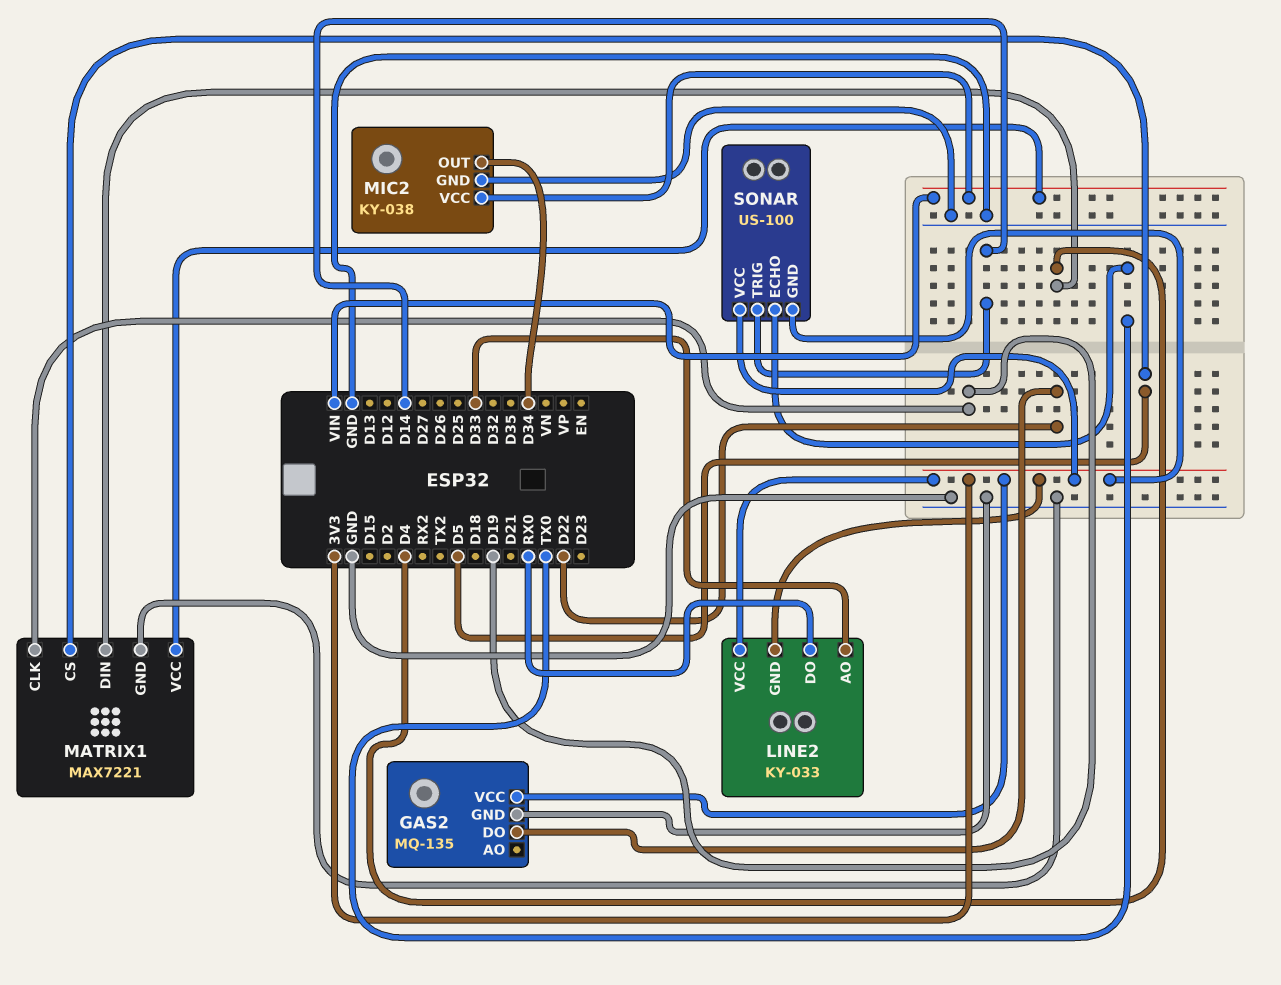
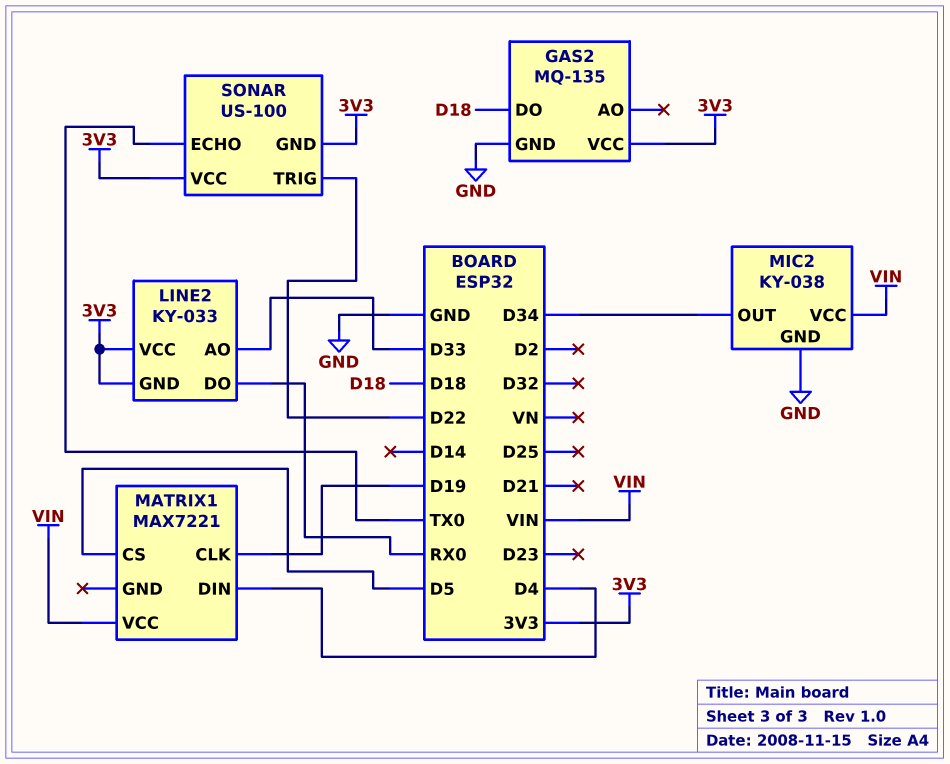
GAS2 pin DO: D22 -> D18
MATRIX1 pin GND: GND -> none
SONAR pin TRIG: D14 -> D22

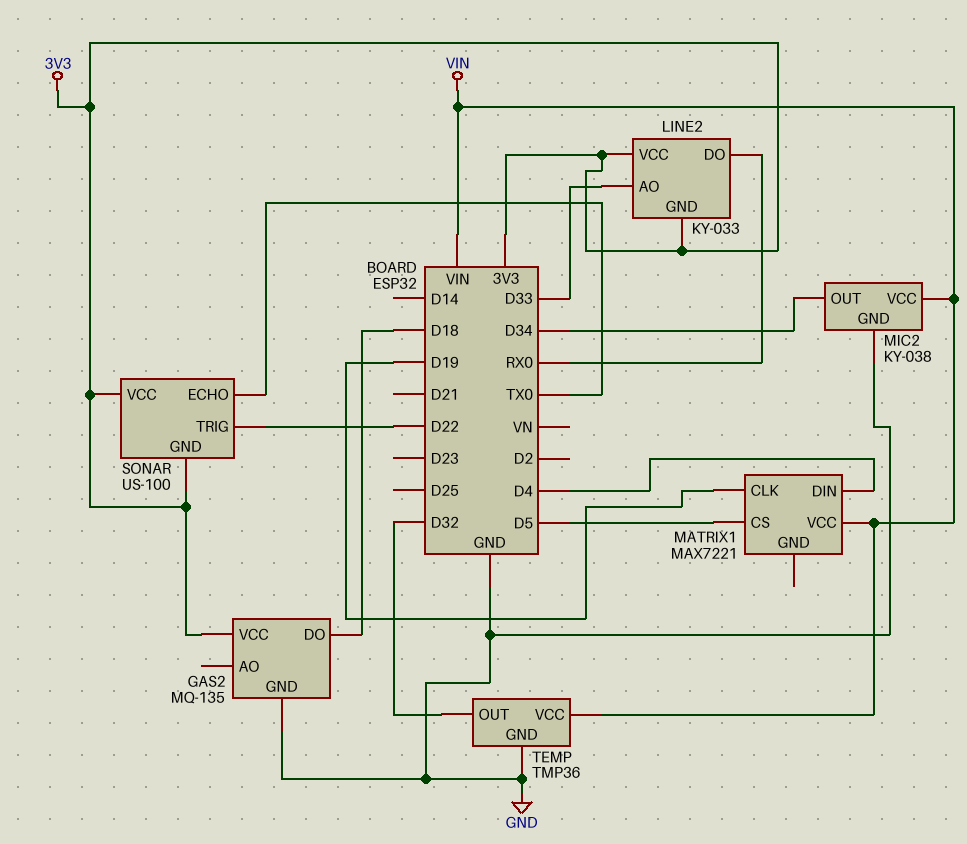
TEMP: none -> TMP36
TEMP pin GND: none -> GND
TEMP pin OUT: none -> D32
TEMP pin VCC: none -> VIN

